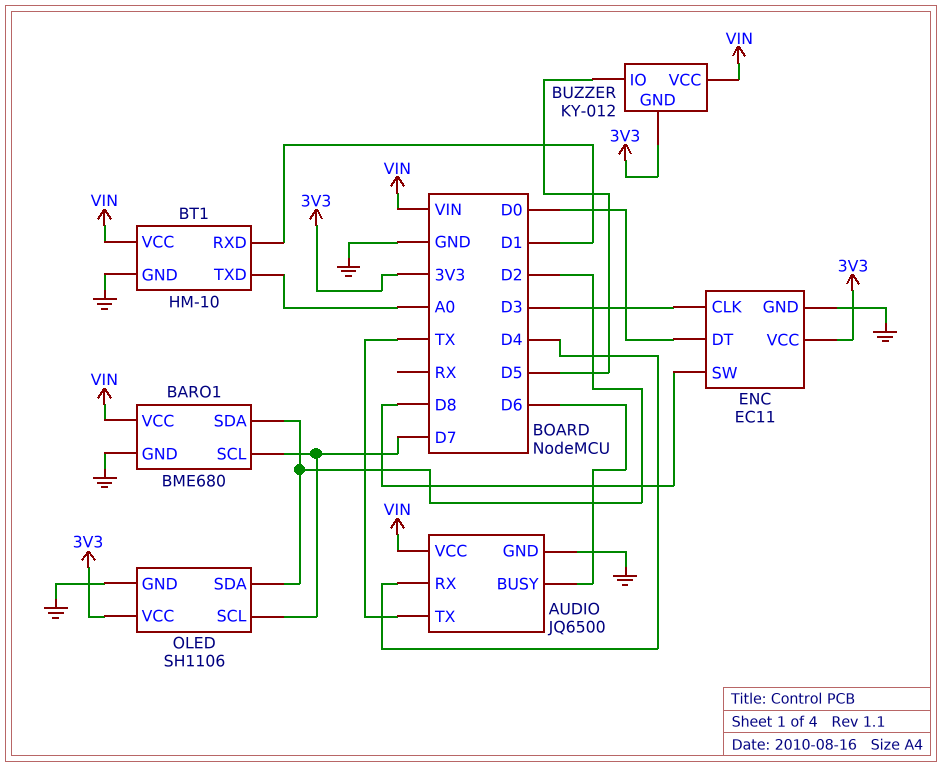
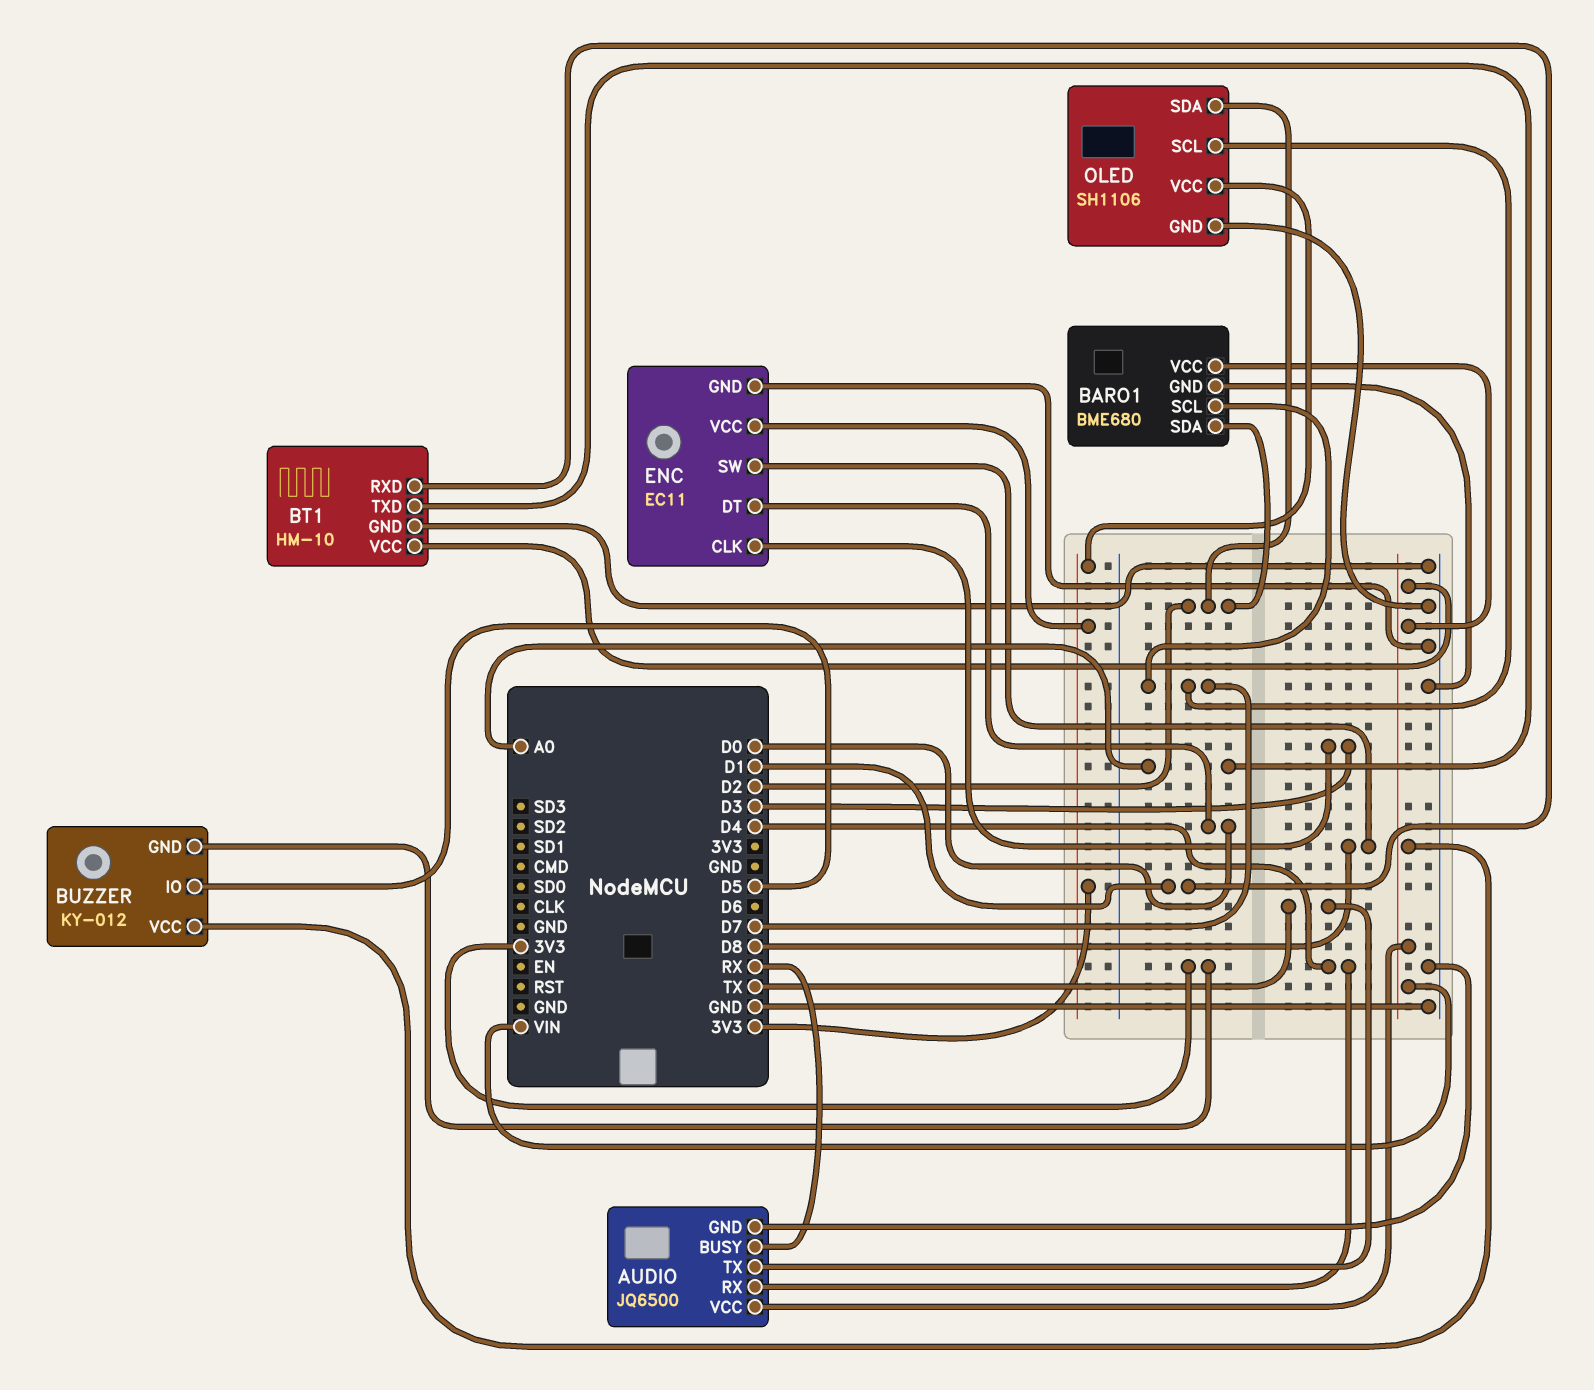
AUDIO pin BUSY: D6 -> RX

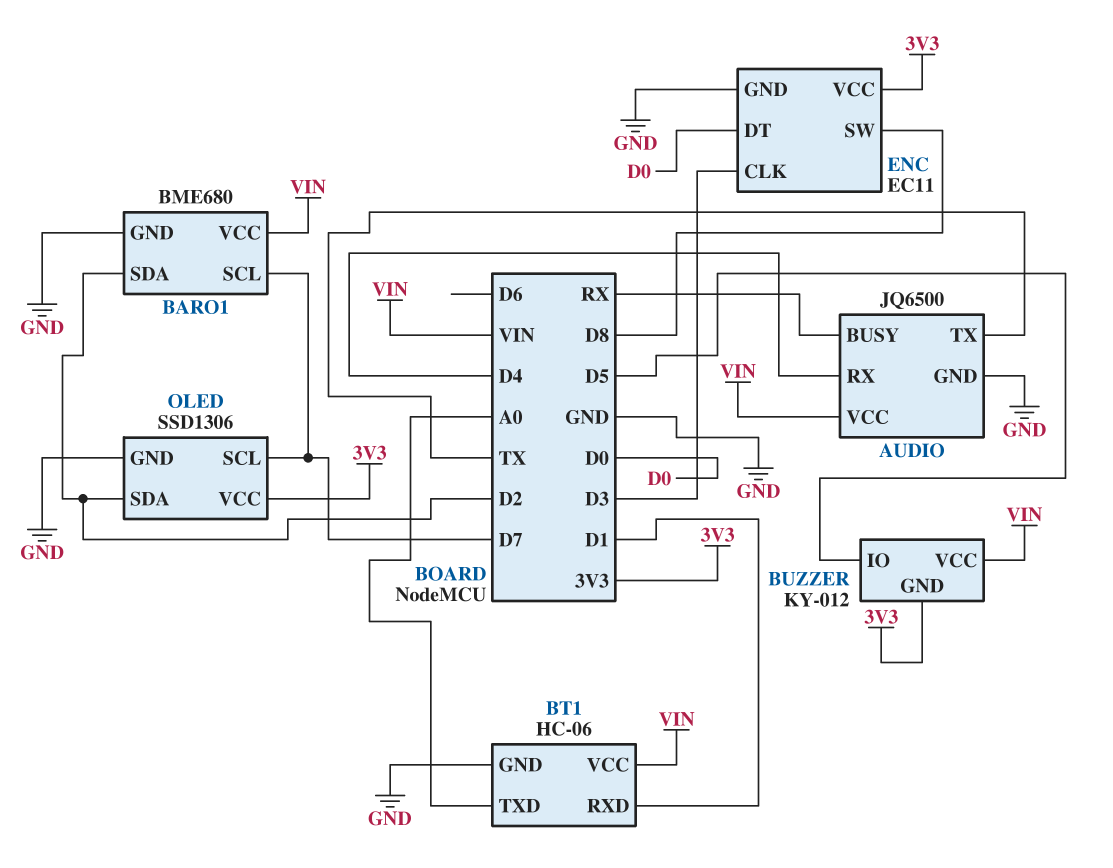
BT1: HM-10 -> HC-06
OLED: SH1106 -> SSD1306

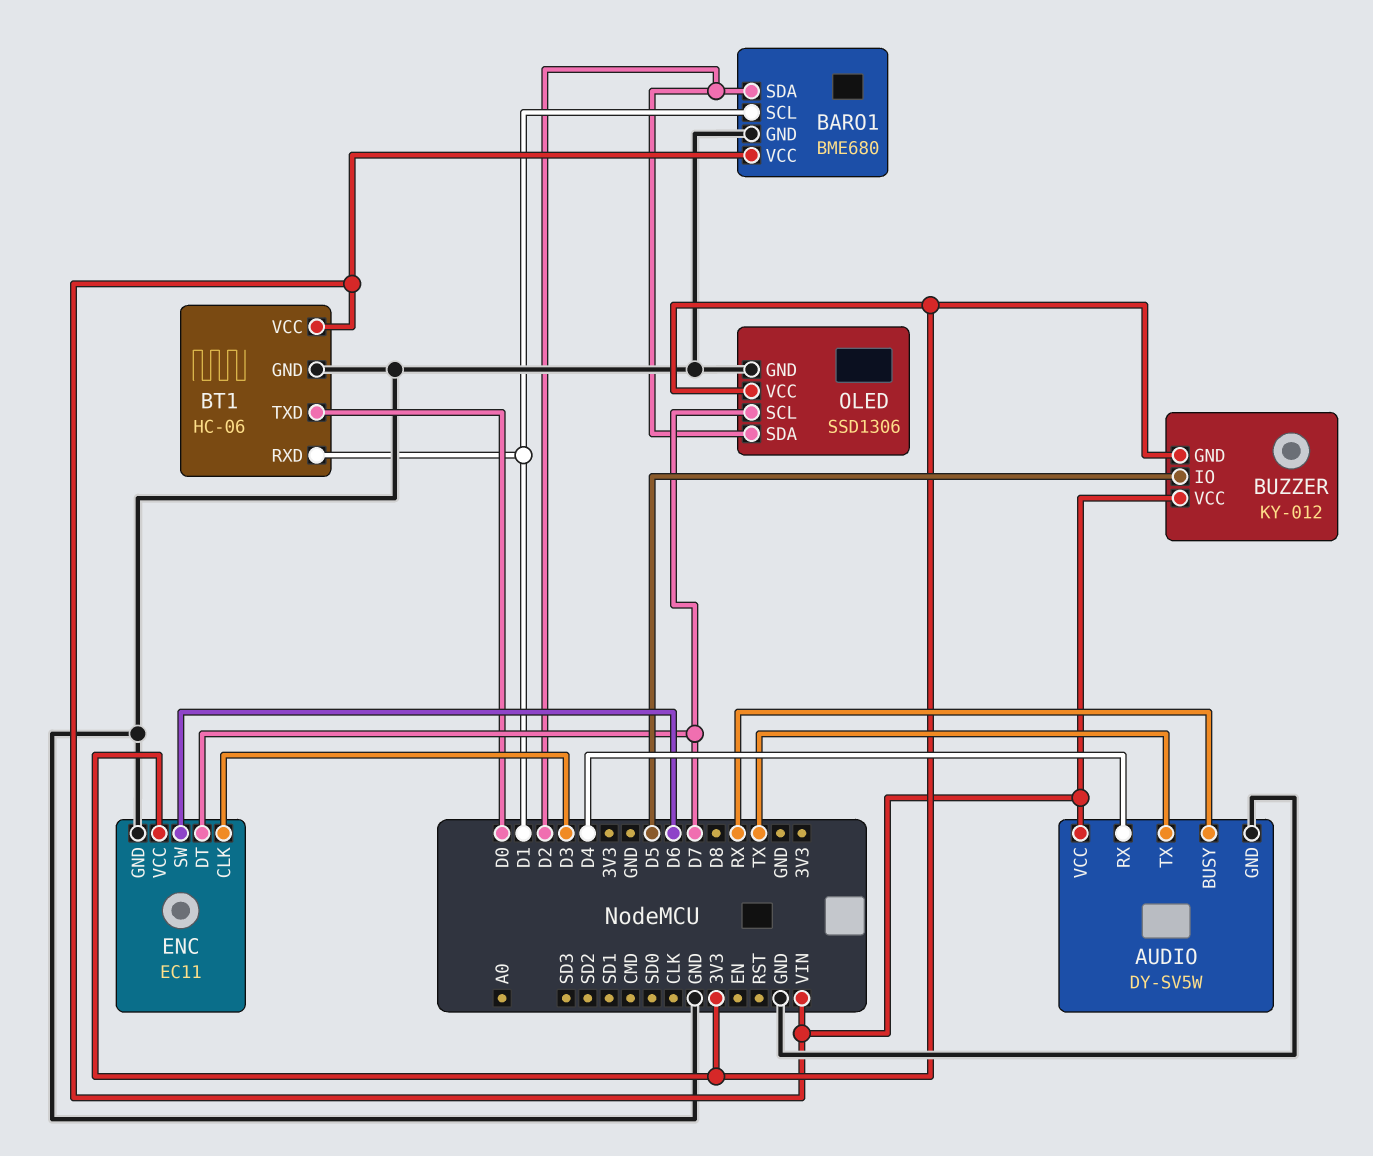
AUDIO: JQ6500 -> DY-SV5W
BARO1 pin SCL: D7 -> D1
BT1 pin TXD: A0 -> D0
ENC pin DT: D0 -> D7
ENC pin SW: D8 -> D6

